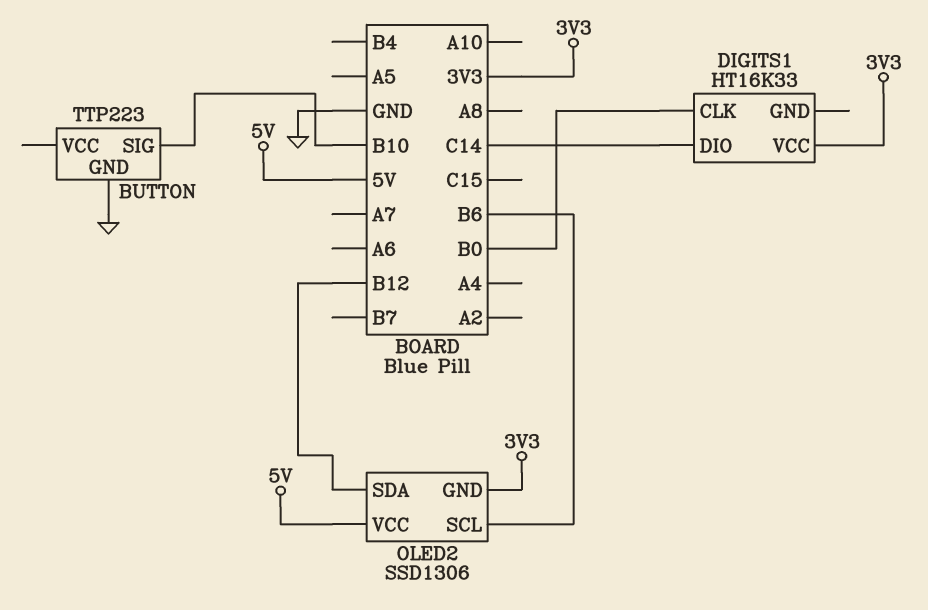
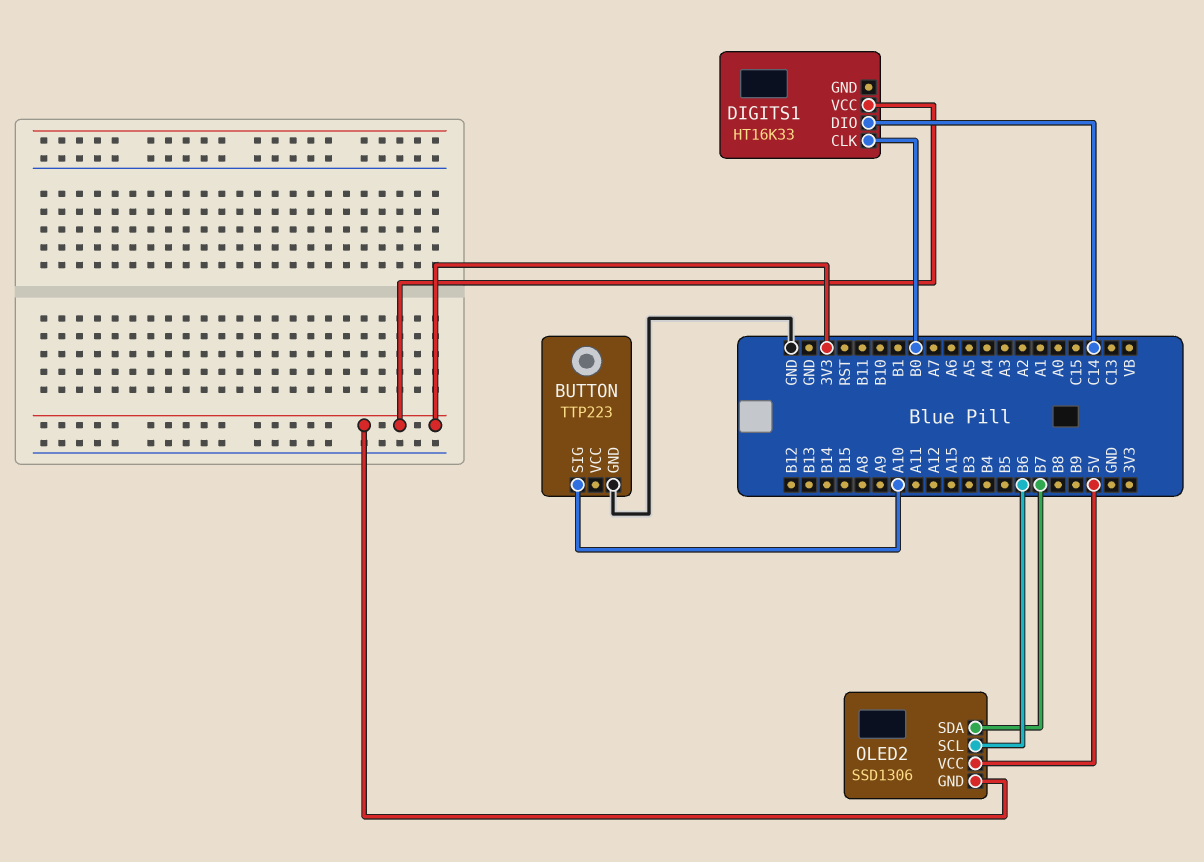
BUTTON pin SIG: B10 -> A10
OLED2 pin SDA: B12 -> B7

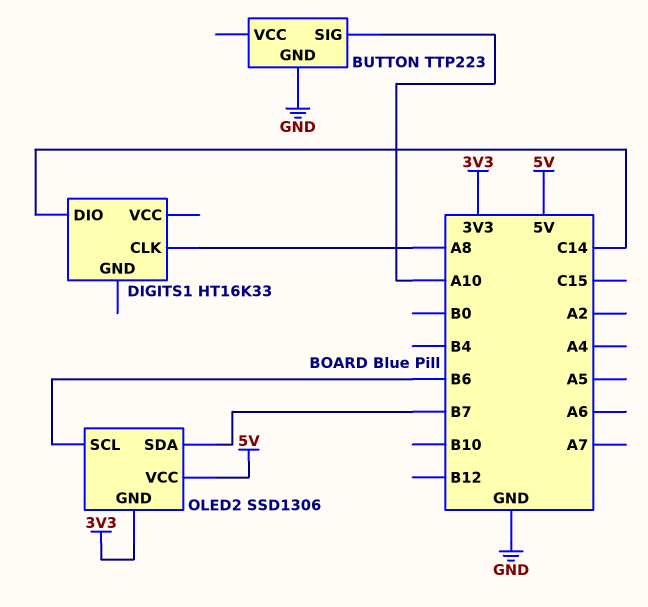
DIGITS1 pin CLK: B0 -> A8
DIGITS1 pin VCC: 3V3 -> none

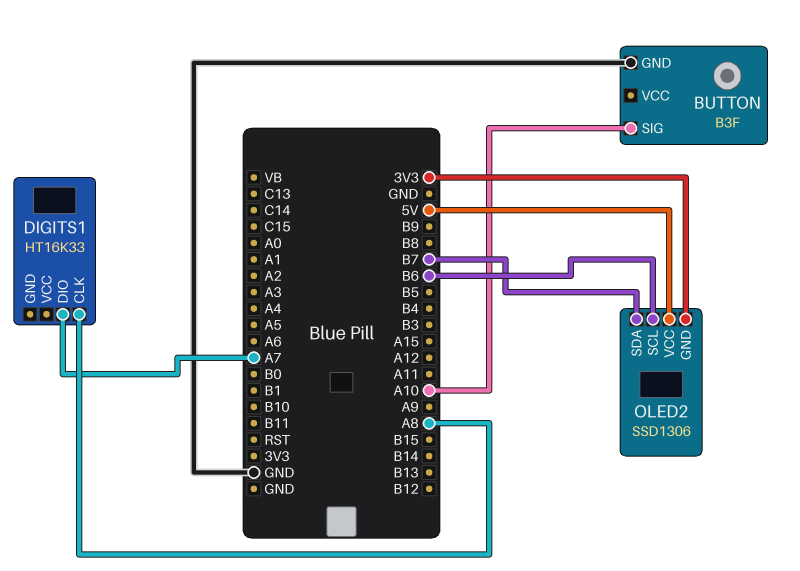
BUTTON: TTP223 -> B3F
DIGITS1 pin DIO: C14 -> A7

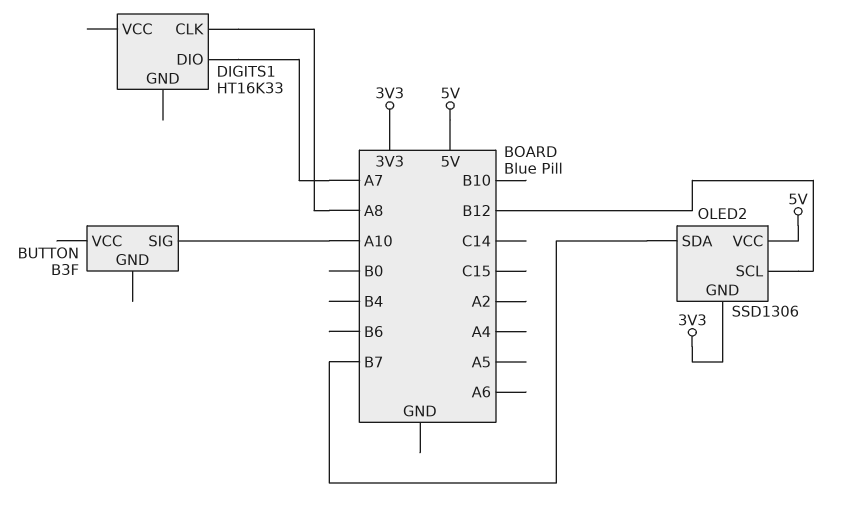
BUTTON pin GND: GND -> none
OLED2 pin SCL: B6 -> B12

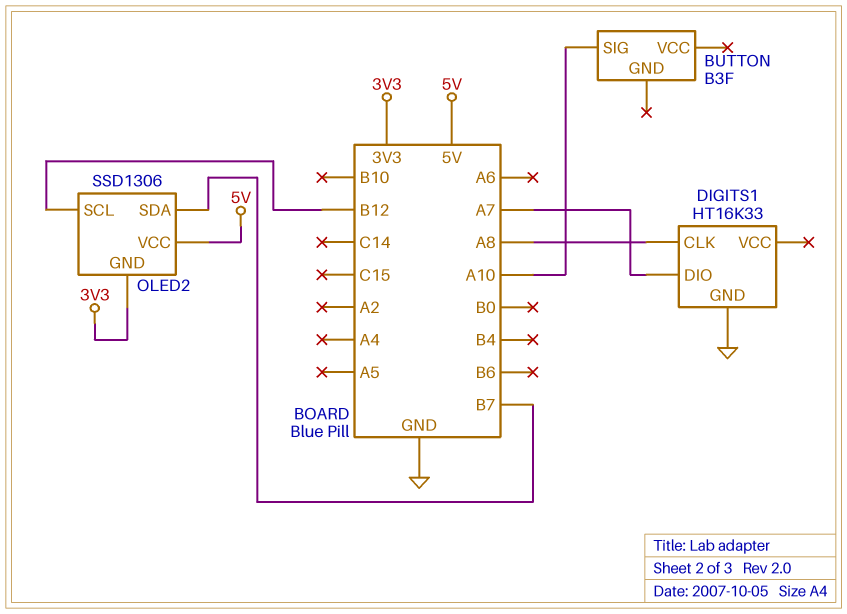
DIGITS1 pin GND: none -> GND

